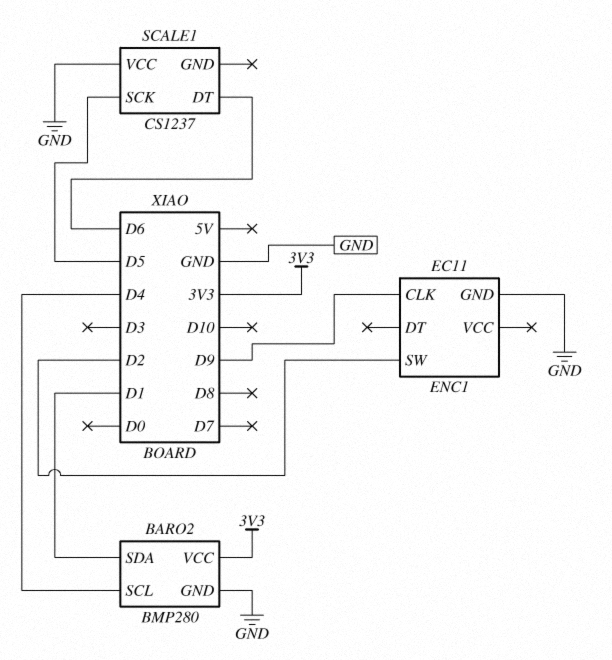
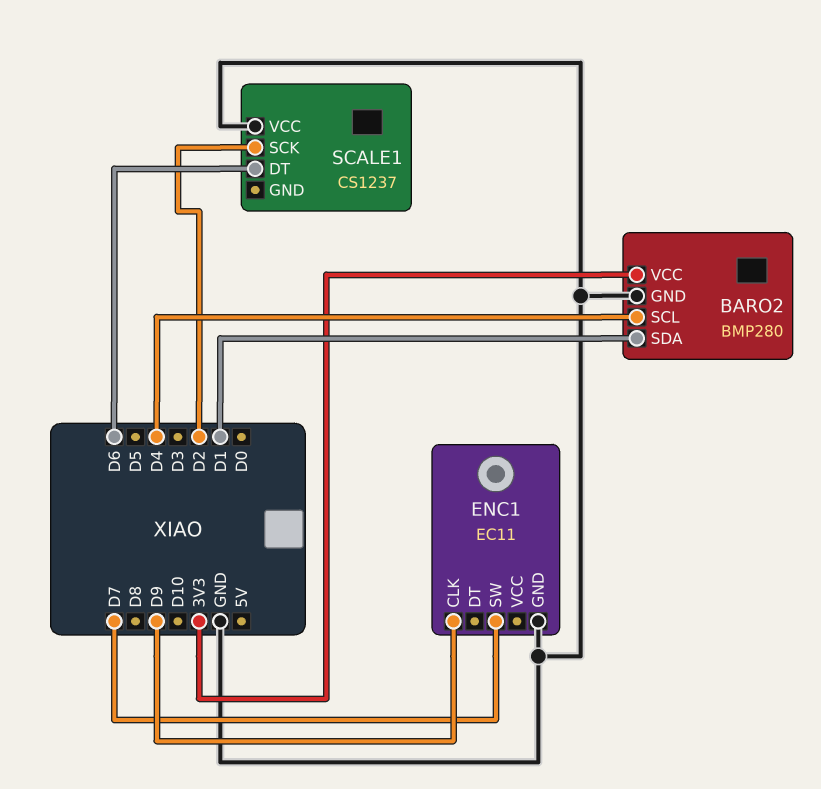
ENC1 pin SW: D2 -> D7
SCALE1 pin SCK: D5 -> D2

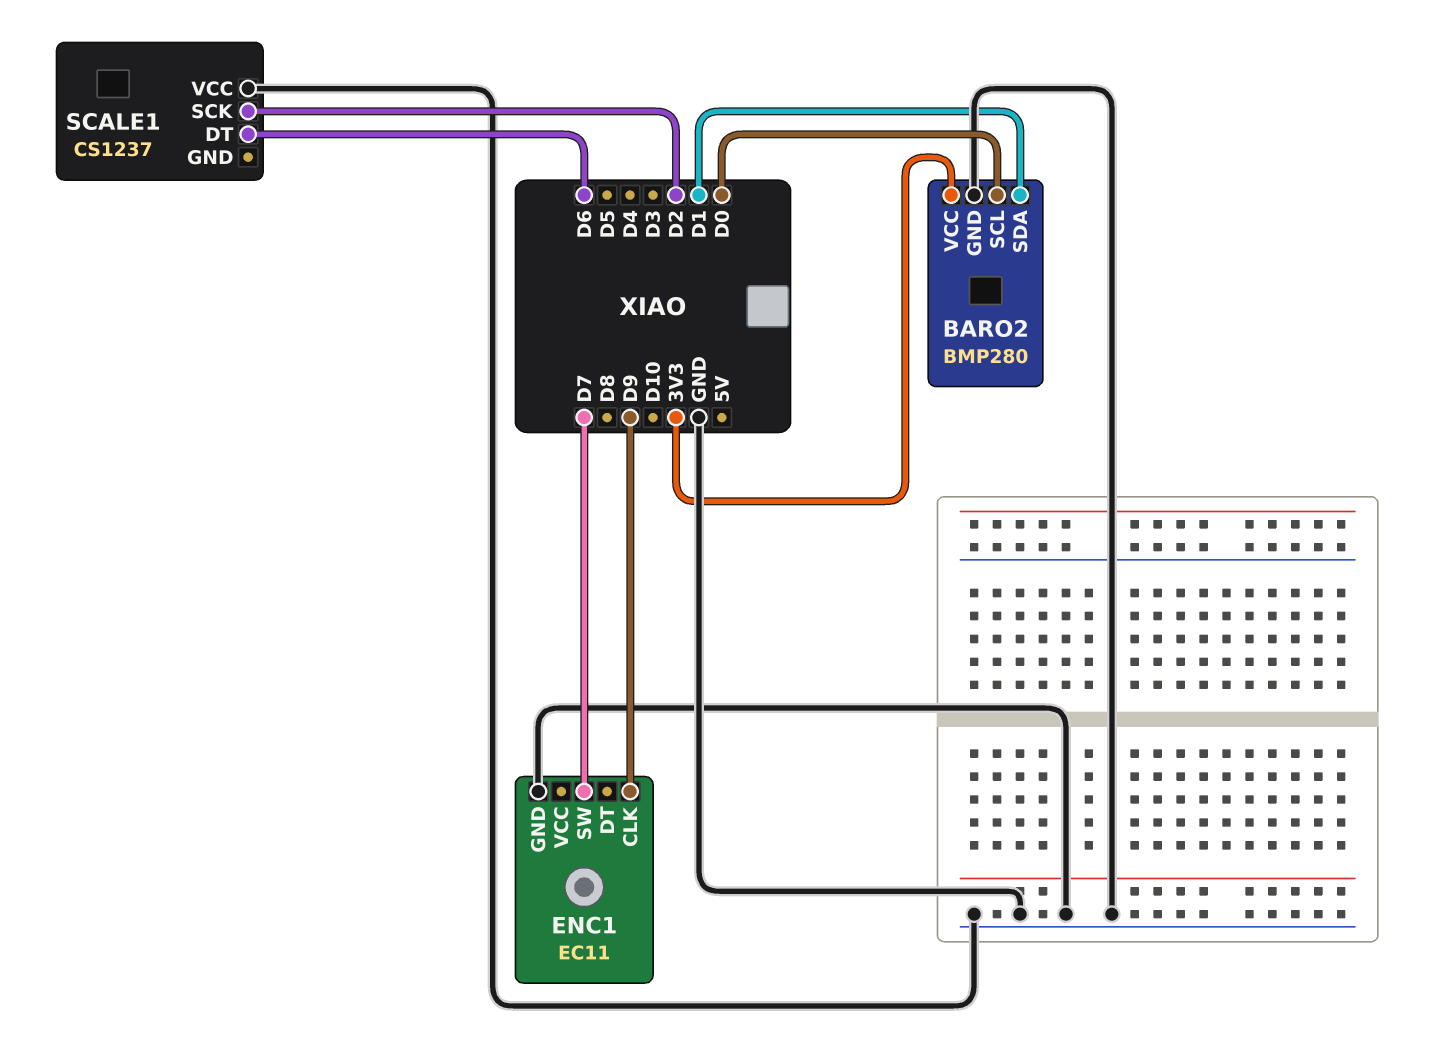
BARO2 pin SCL: D4 -> D0

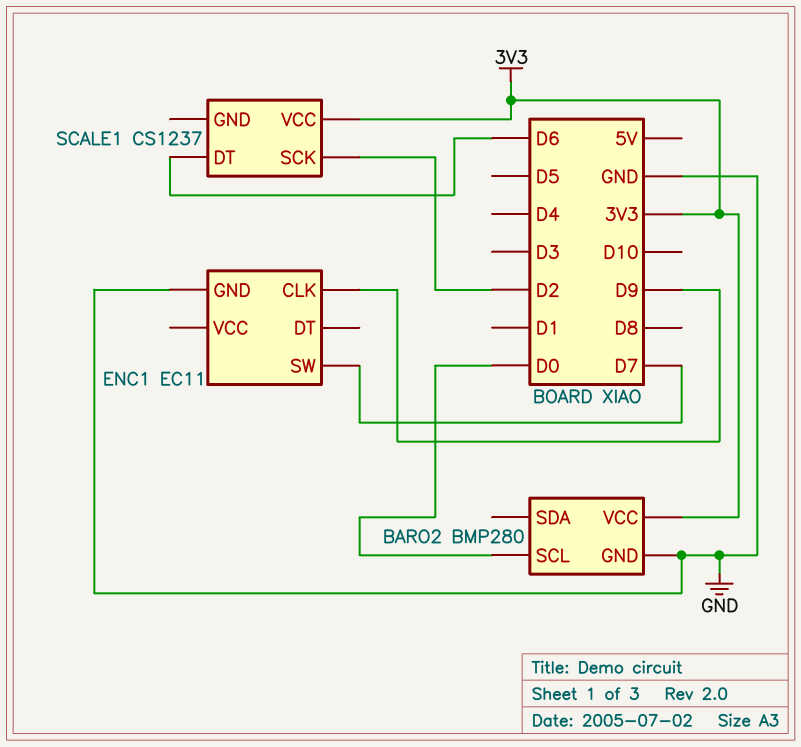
BARO2 pin SDA: D1 -> none
SCALE1 pin VCC: GND -> 3V3

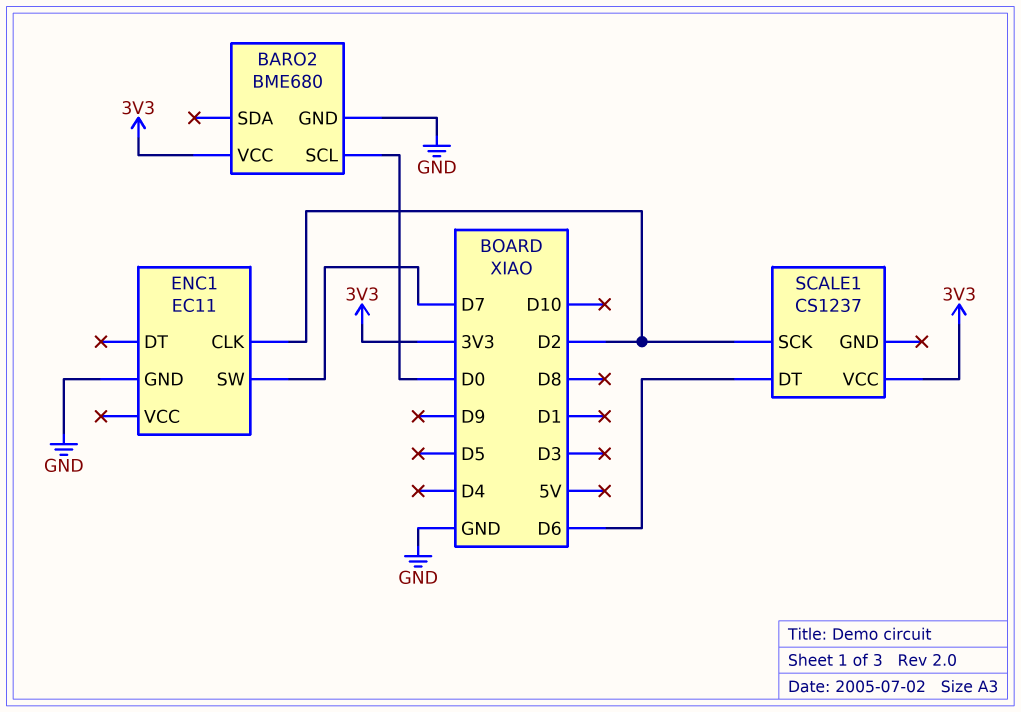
BARO2: BMP280 -> BME680
ENC1 pin CLK: D9 -> D2

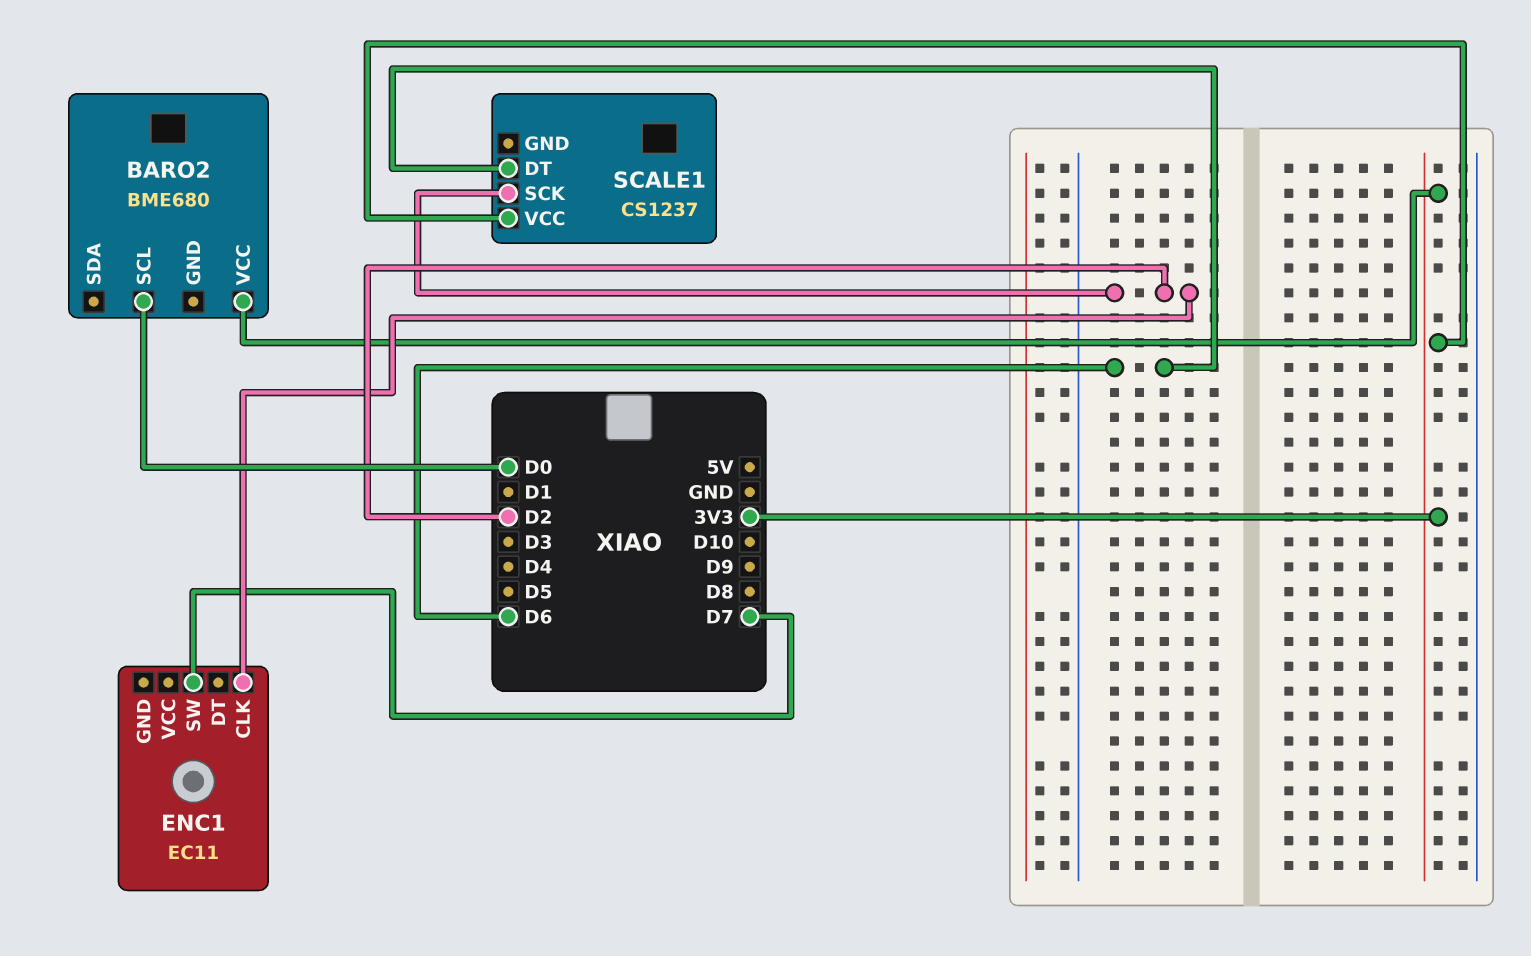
BARO2 pin GND: GND -> none
ENC1 pin GND: GND -> none

